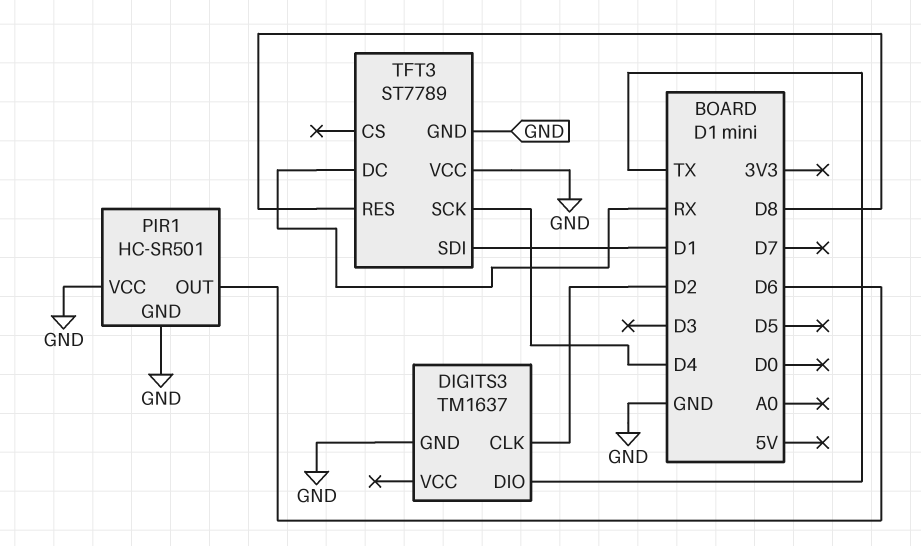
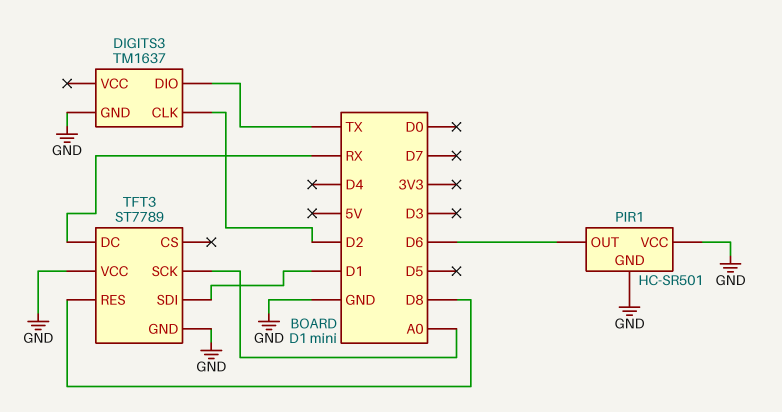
TFT3 pin SCK: D4 -> A0

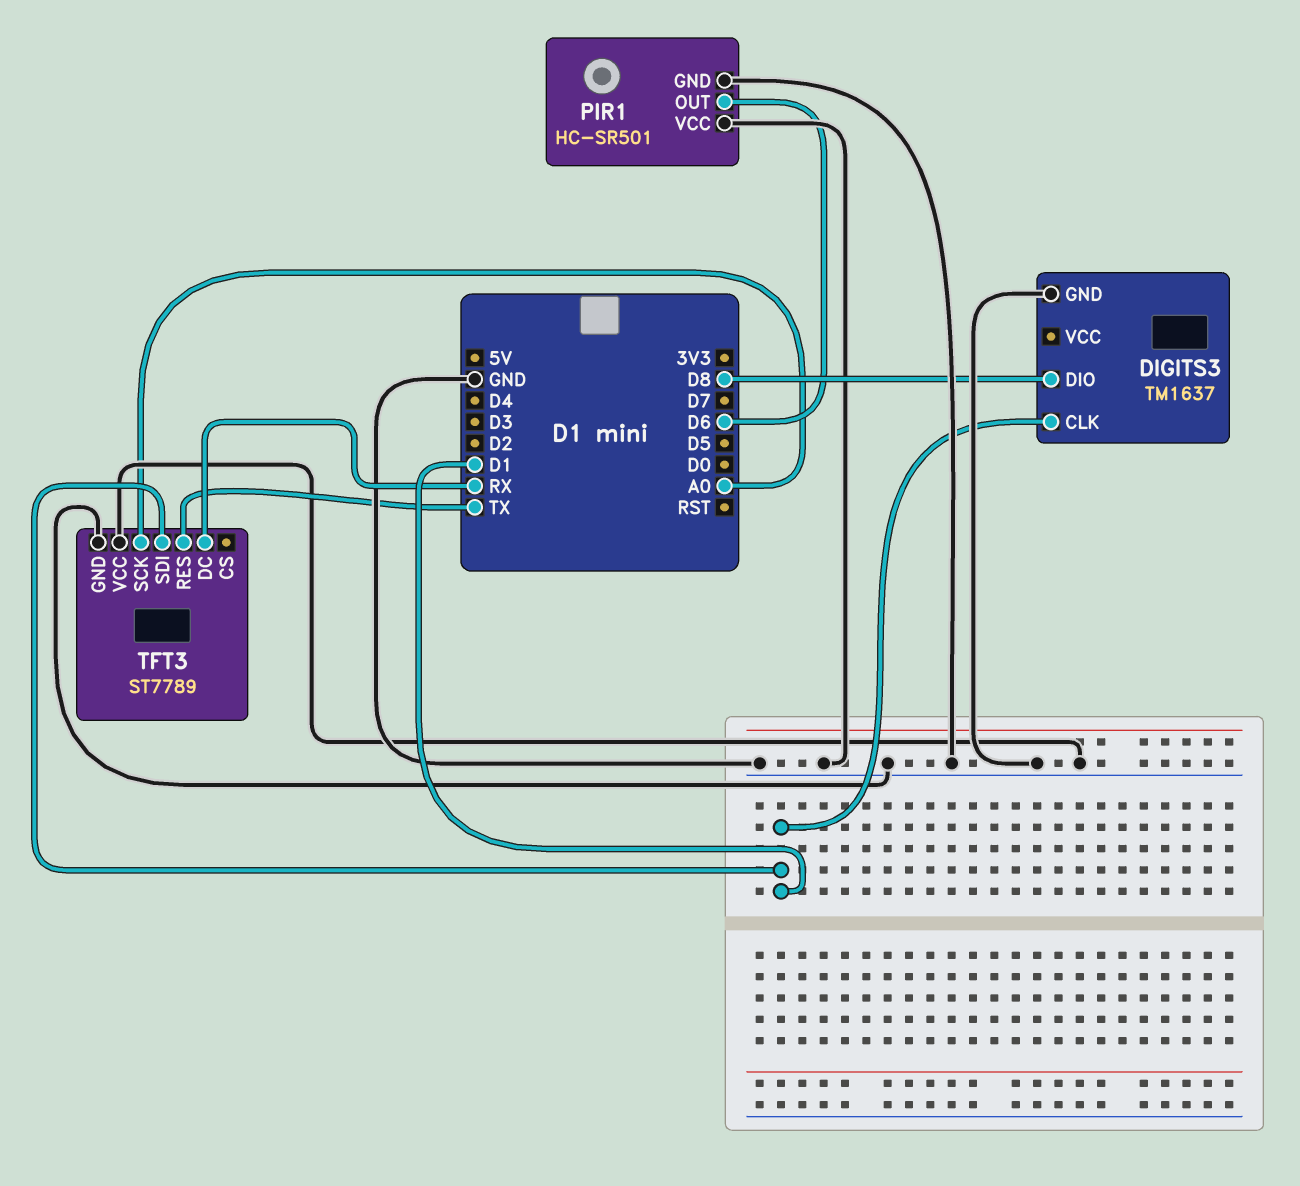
DIGITS3 pin CLK: D2 -> D1
DIGITS3 pin DIO: TX -> D8
TFT3 pin RES: D8 -> TX

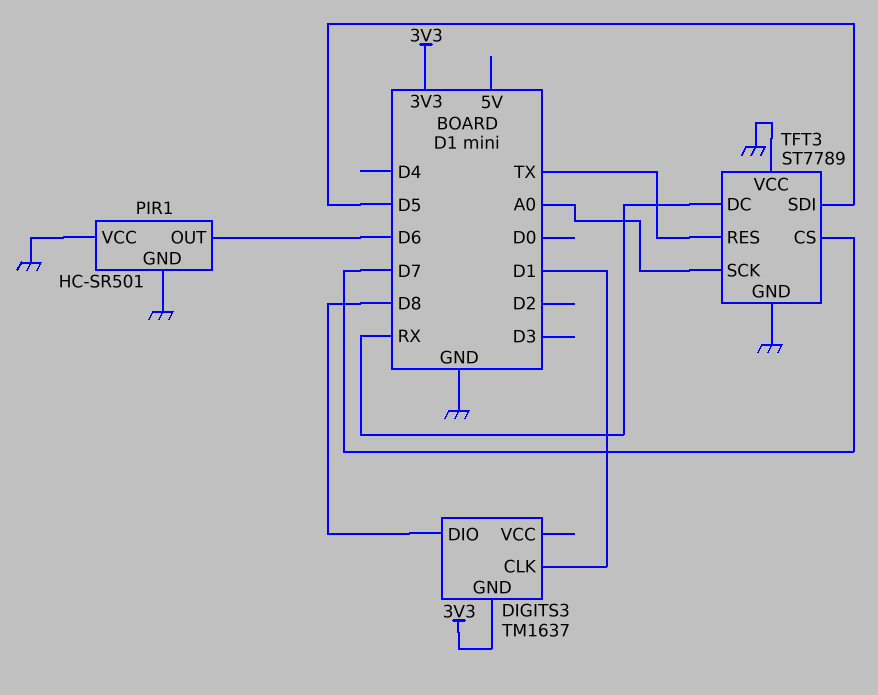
DIGITS3 pin GND: GND -> 3V3
TFT3 pin CS: none -> D7
TFT3 pin SDI: D1 -> D5

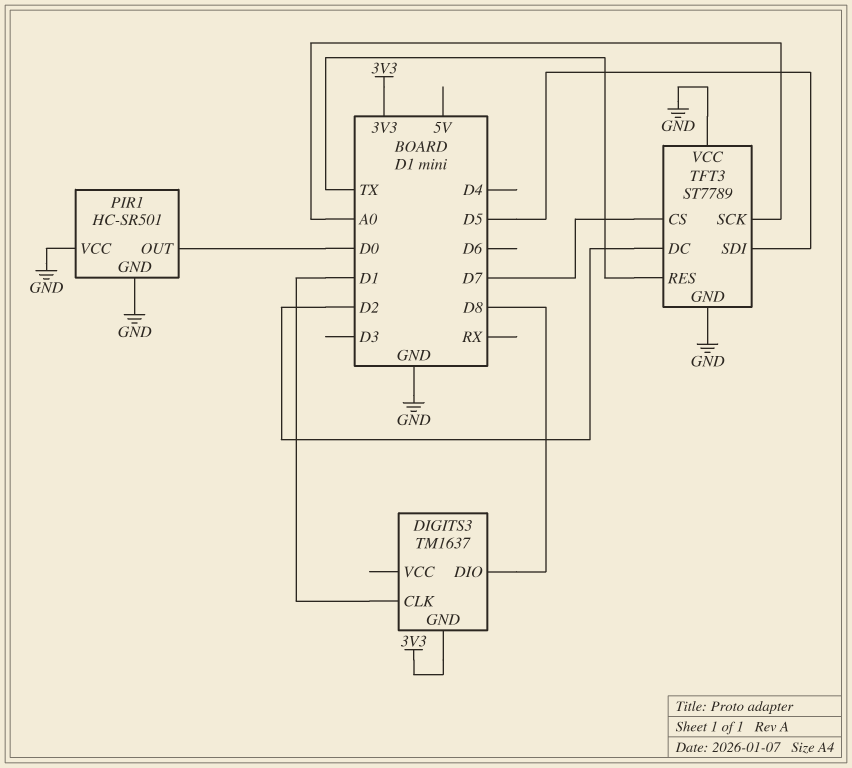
PIR1 pin OUT: D6 -> D0
TFT3 pin DC: RX -> D2

